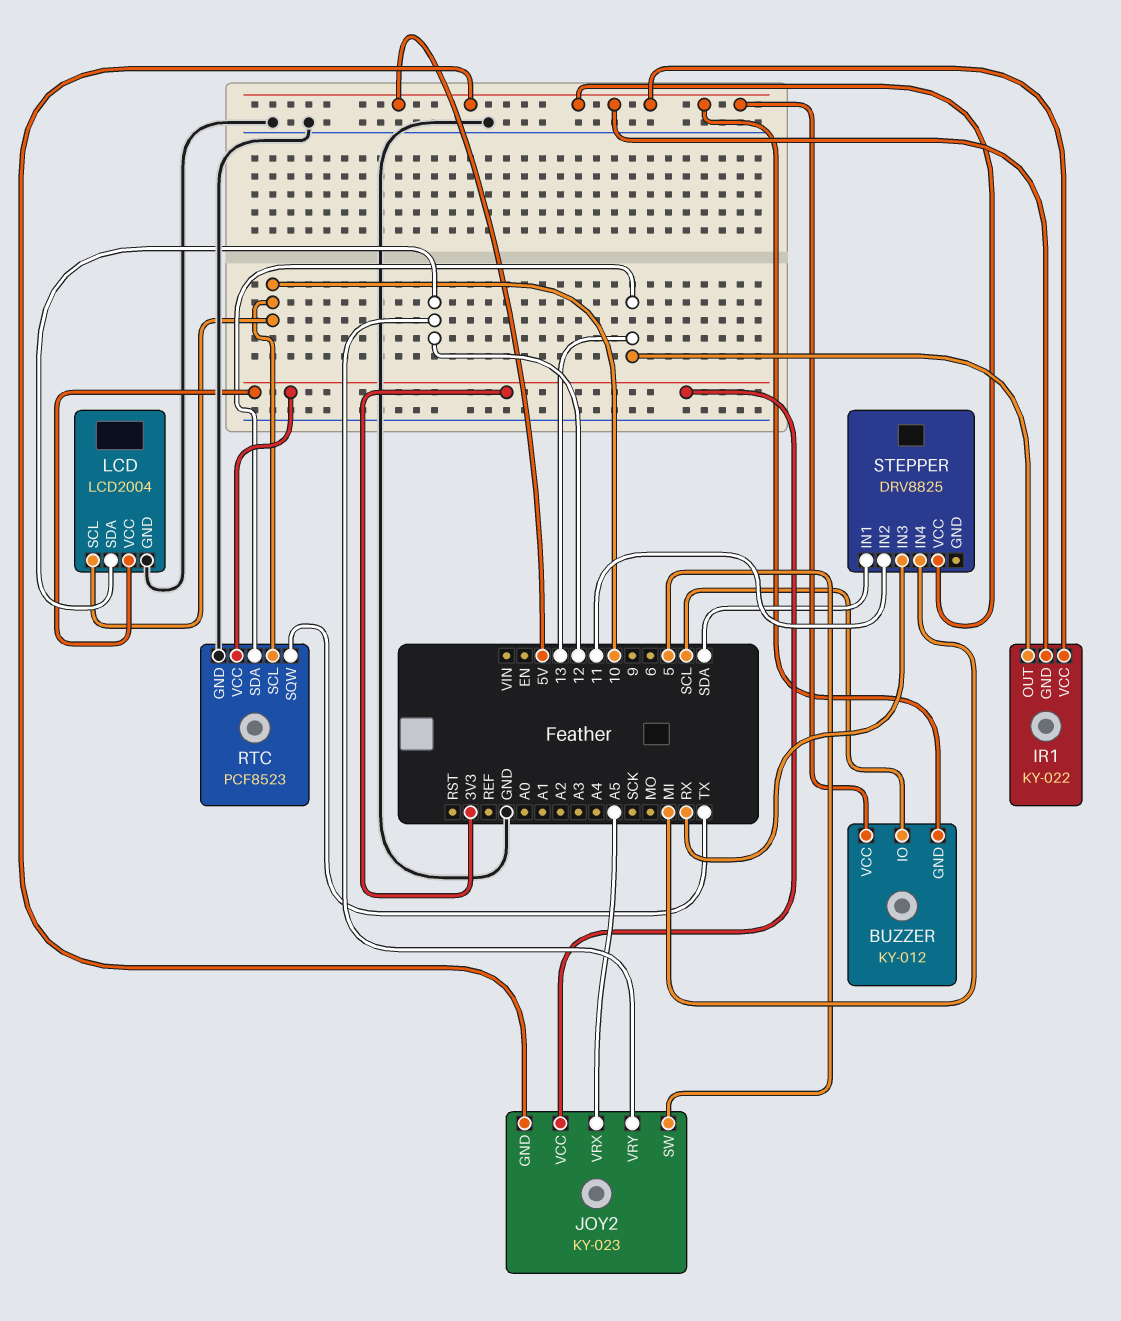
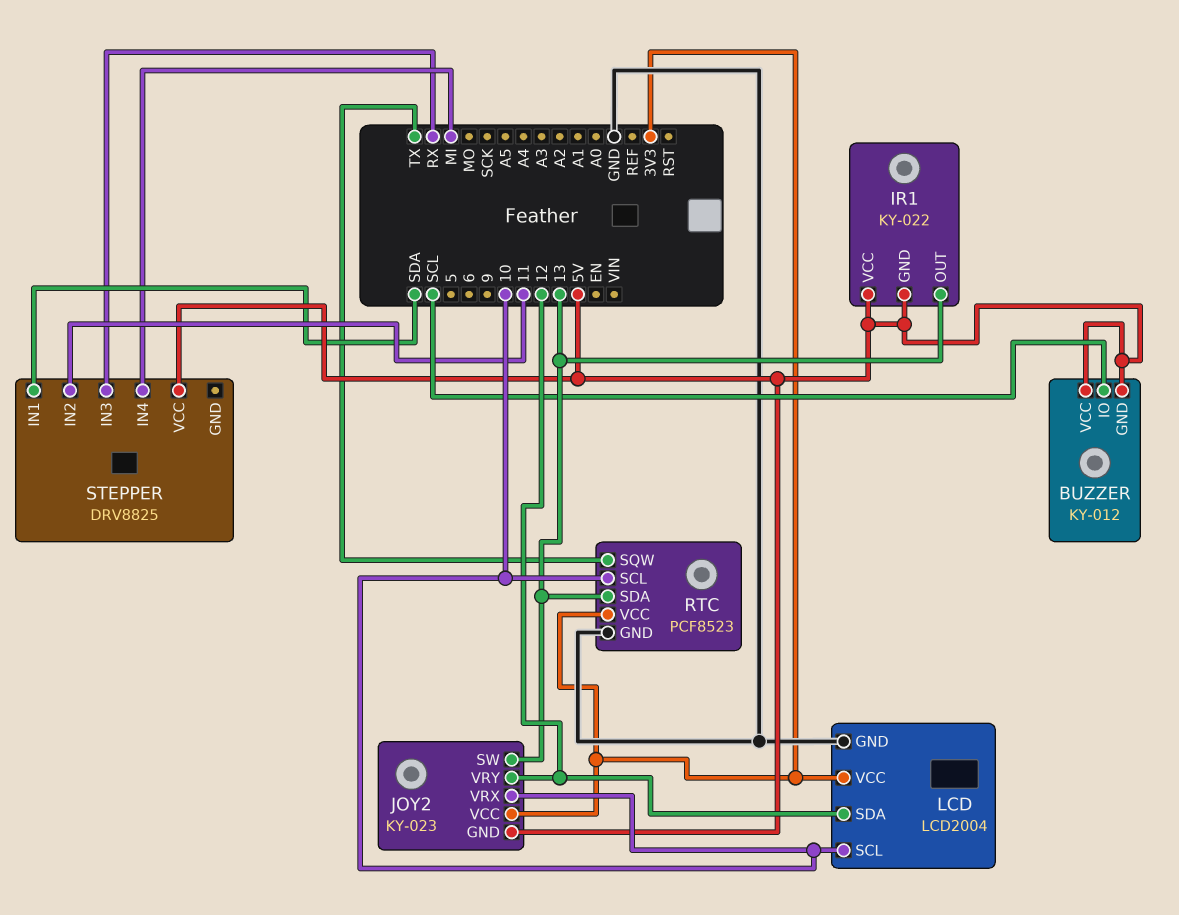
JOY2 pin SW: 5 -> 13
JOY2 pin VRX: A5 -> 10

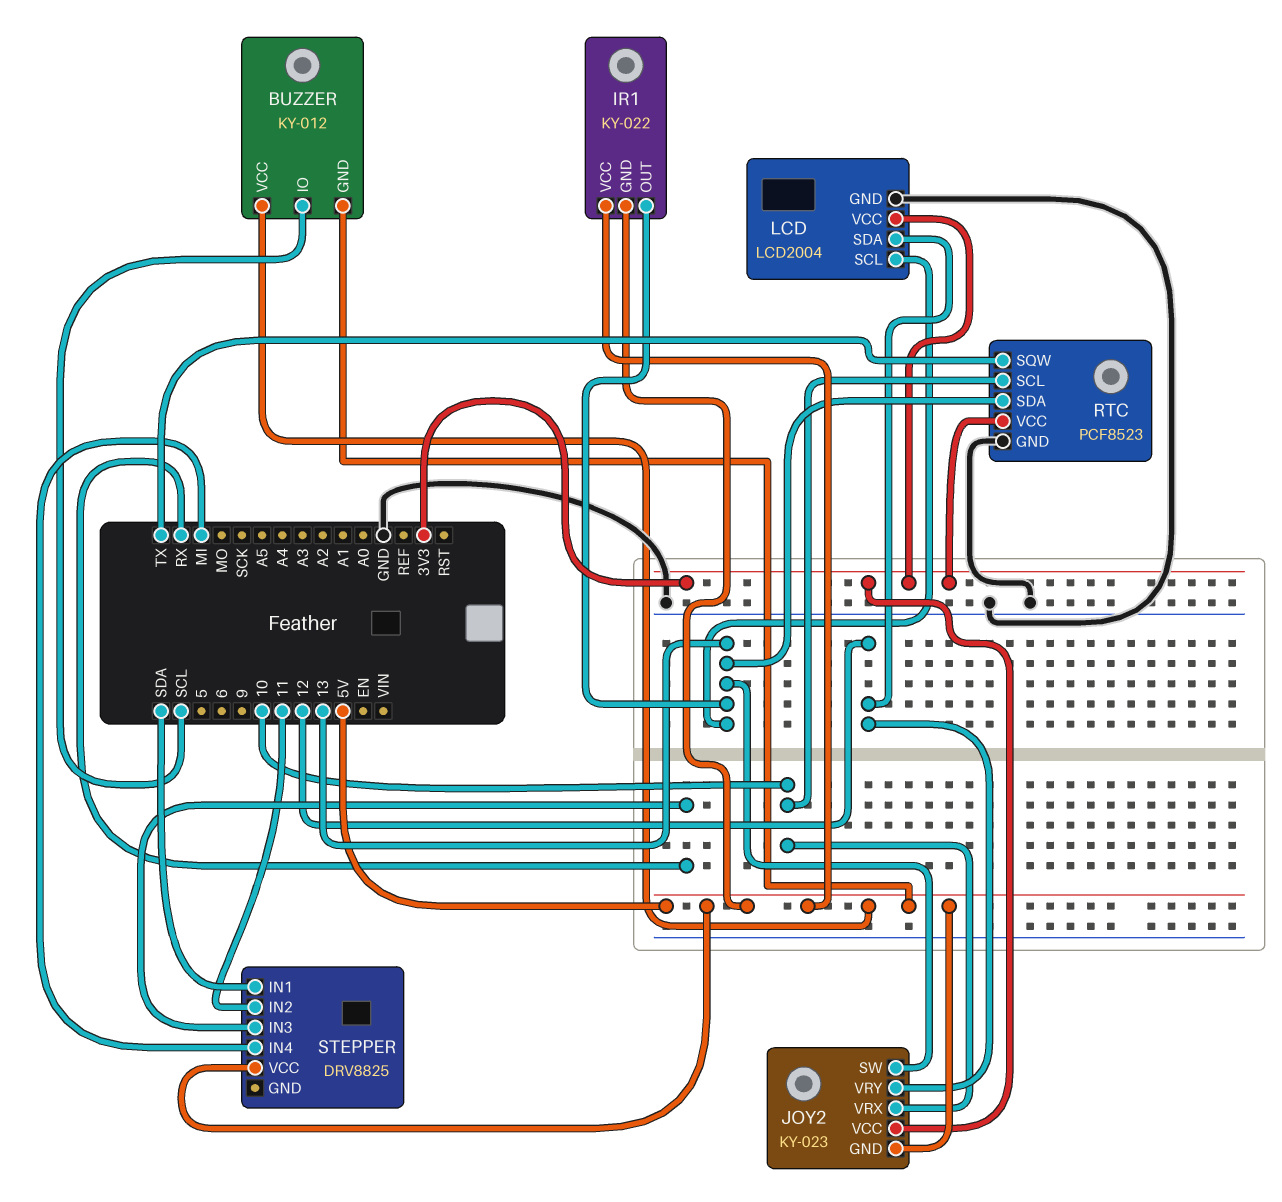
LCD pin SCL: 10 -> 13

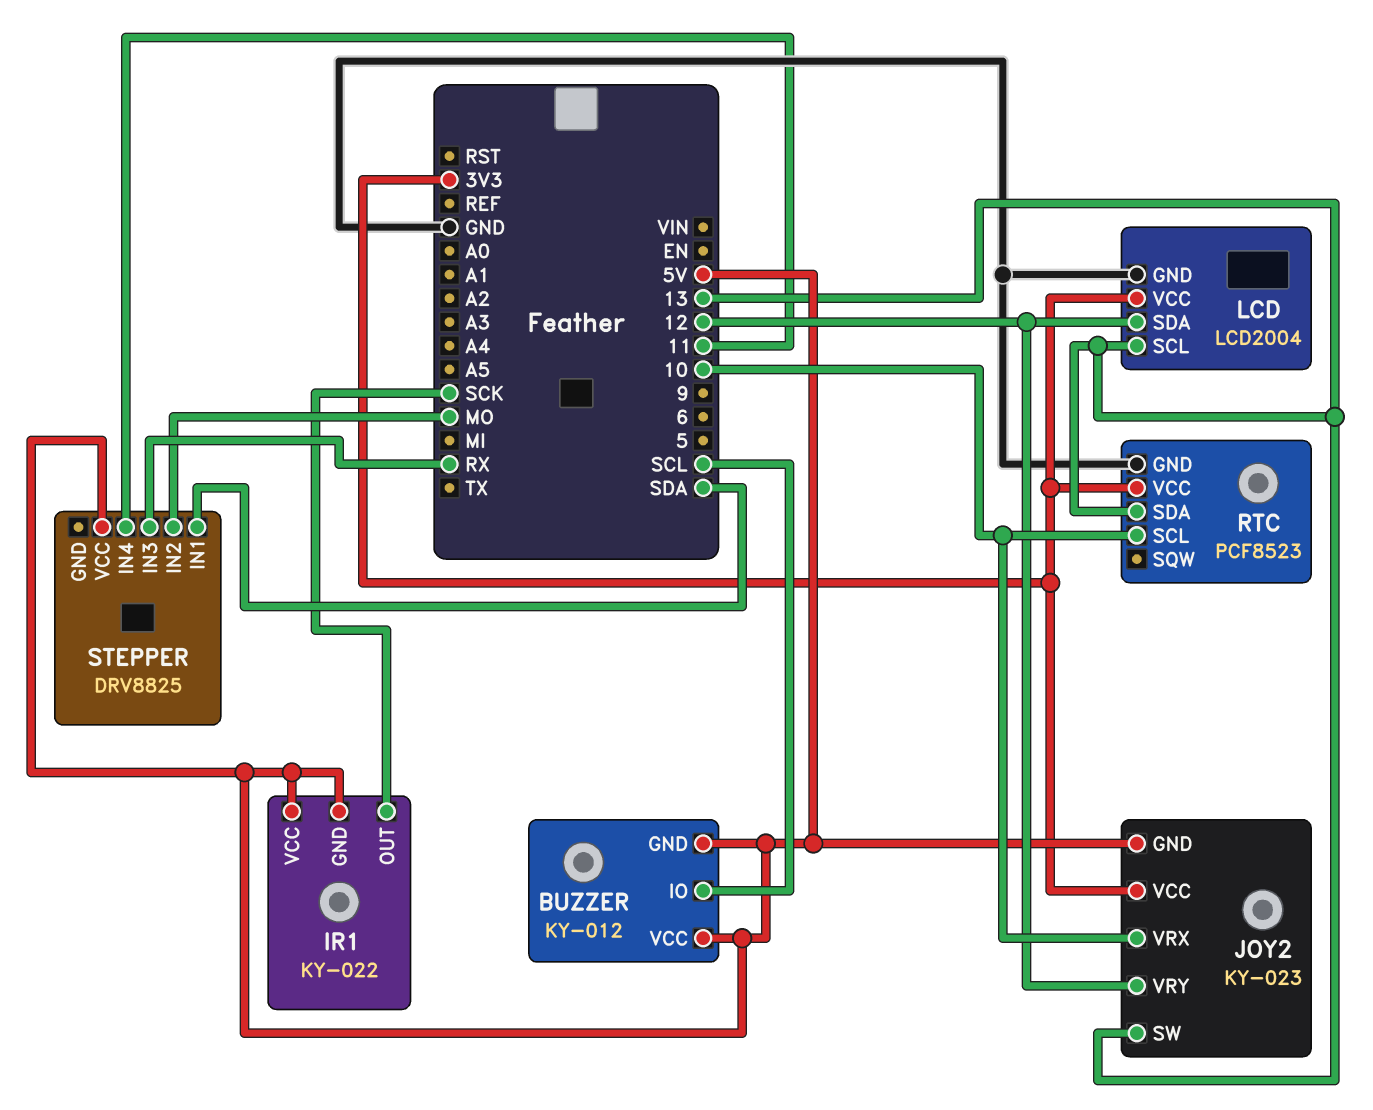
IR1 pin OUT: 13 -> SCK
RTC pin SQW: TX -> none
STEPPER pin IN2: 11 -> MO
STEPPER pin IN4: MI -> 11

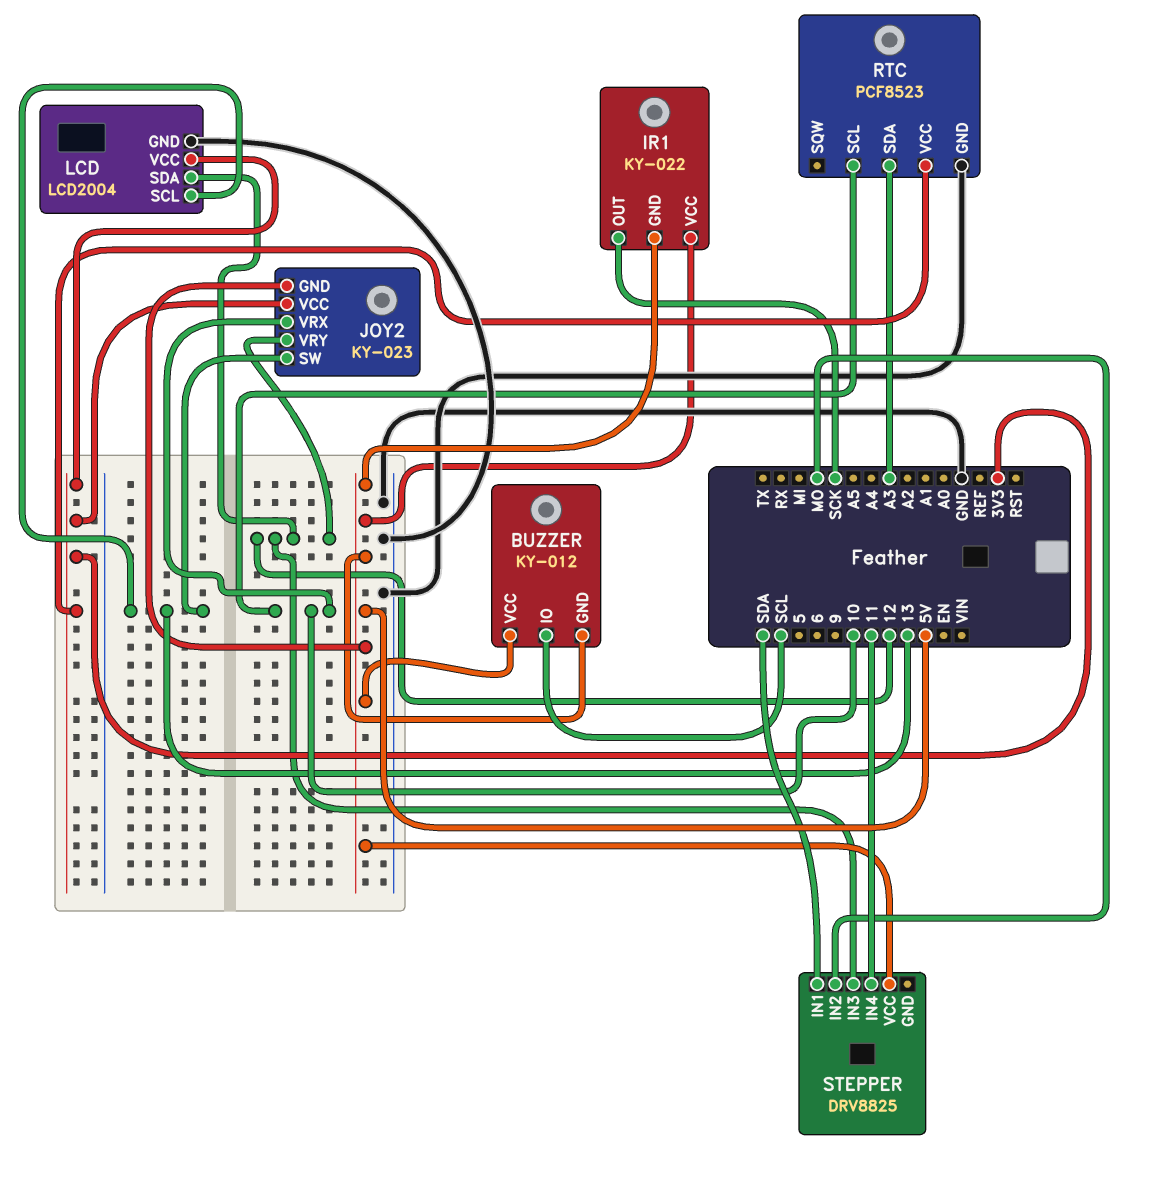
RTC pin SDA: 13 -> A3
STEPPER pin IN3: RX -> 12

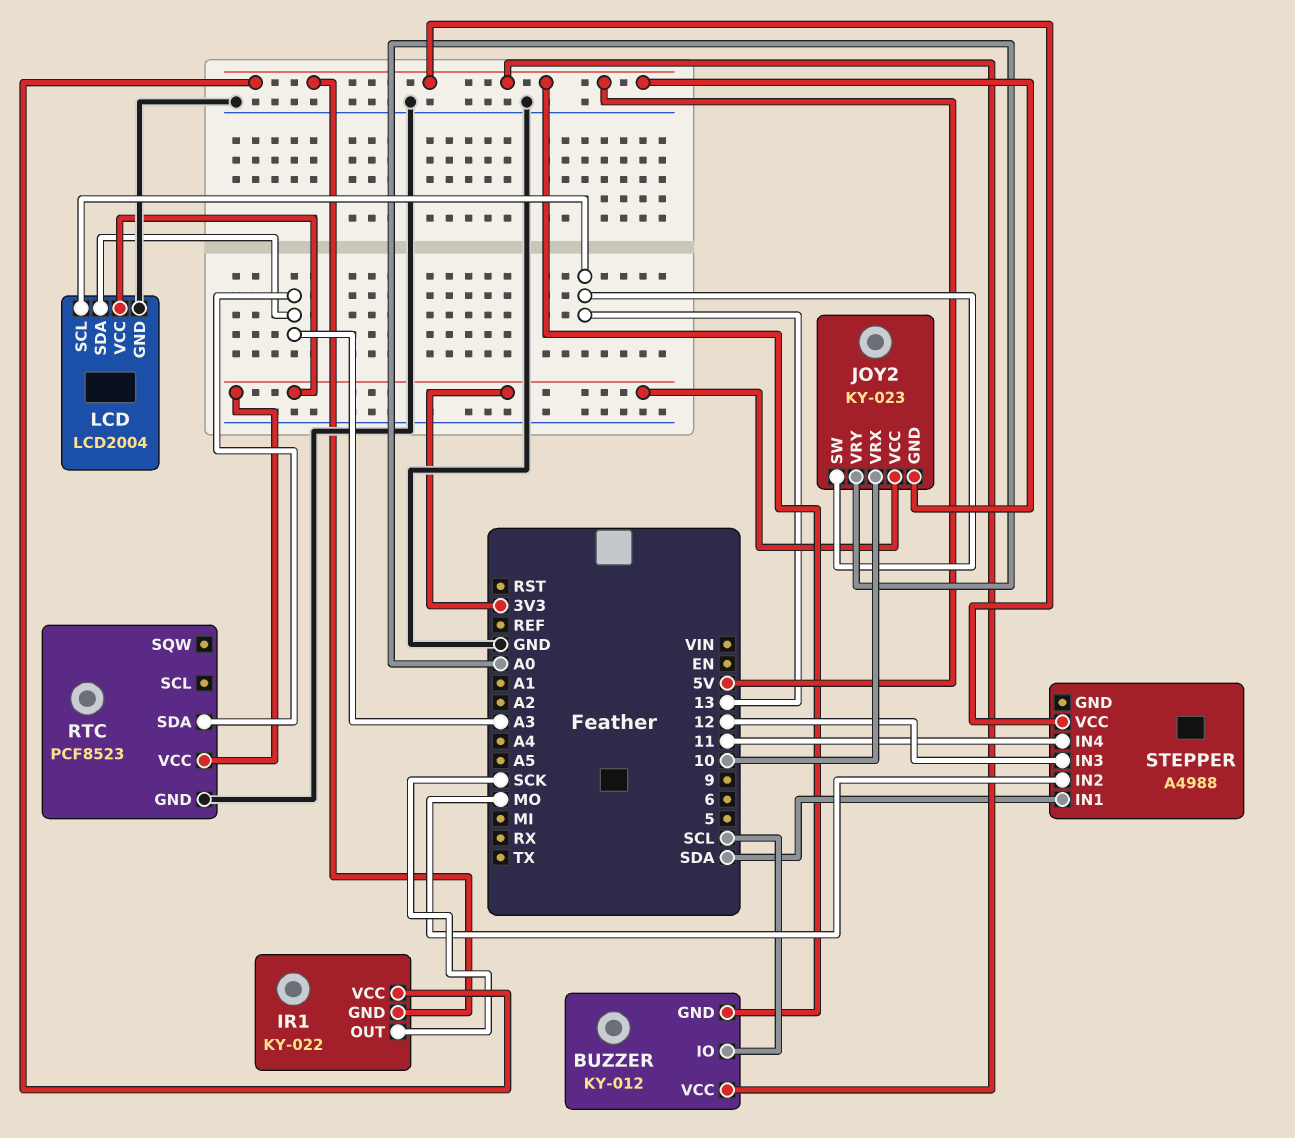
JOY2 pin VRY: 12 -> A0
LCD pin SDA: 12 -> A3
RTC pin SCL: 10 -> none
STEPPER: DRV8825 -> A4988

